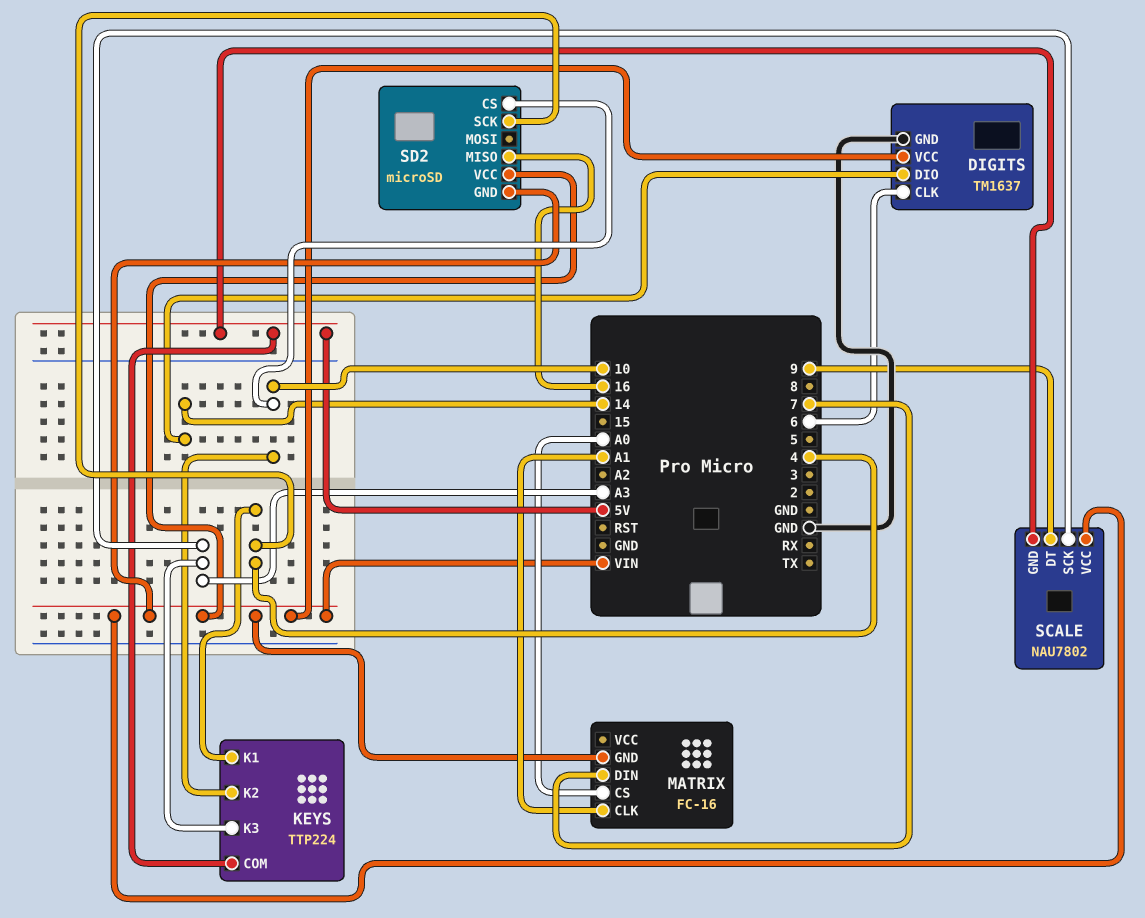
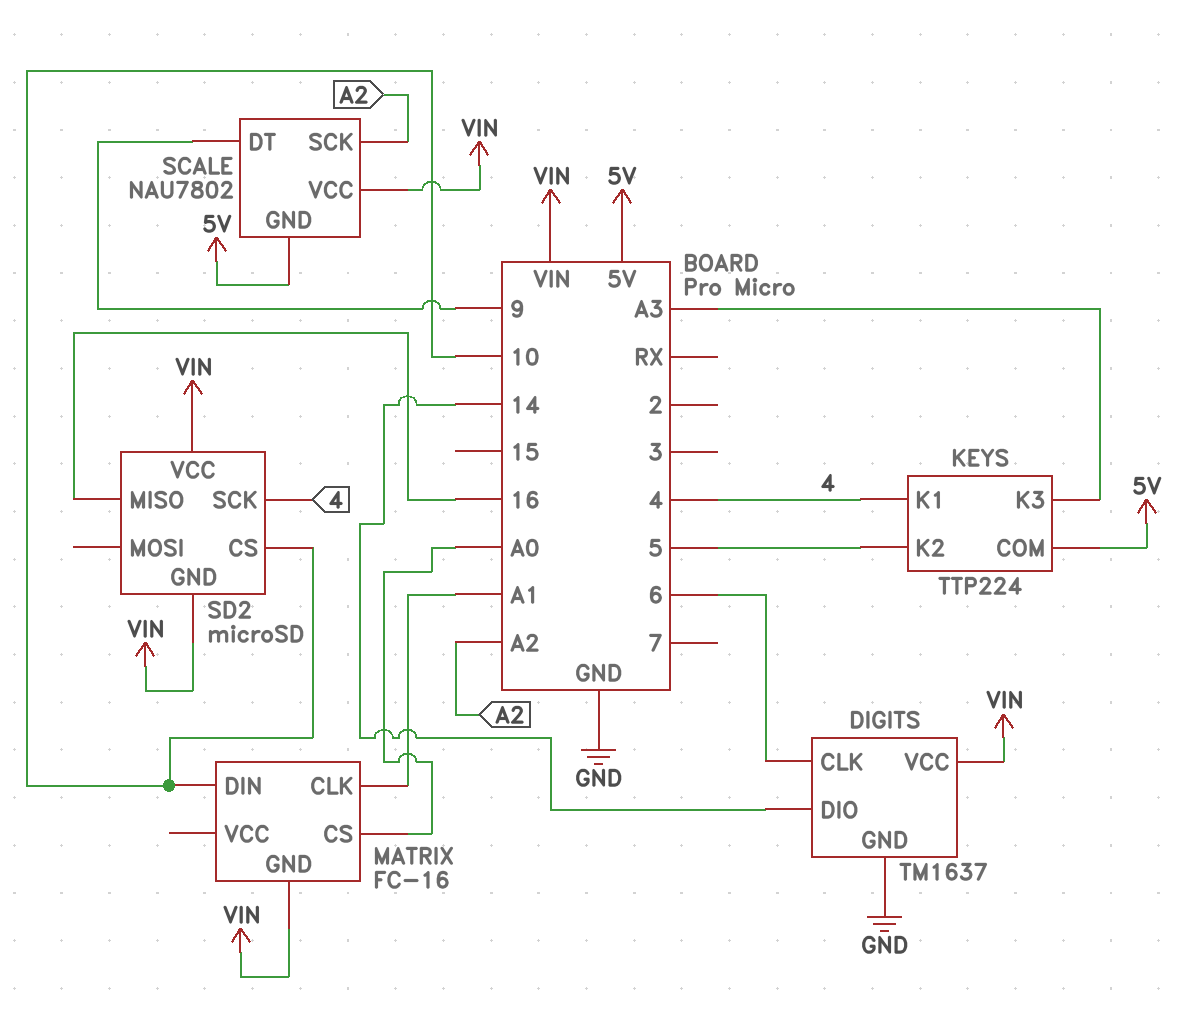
KEYS pin K2: 10 -> 5
MATRIX pin DIN: 7 -> 10
SCALE pin SCK: A3 -> A2

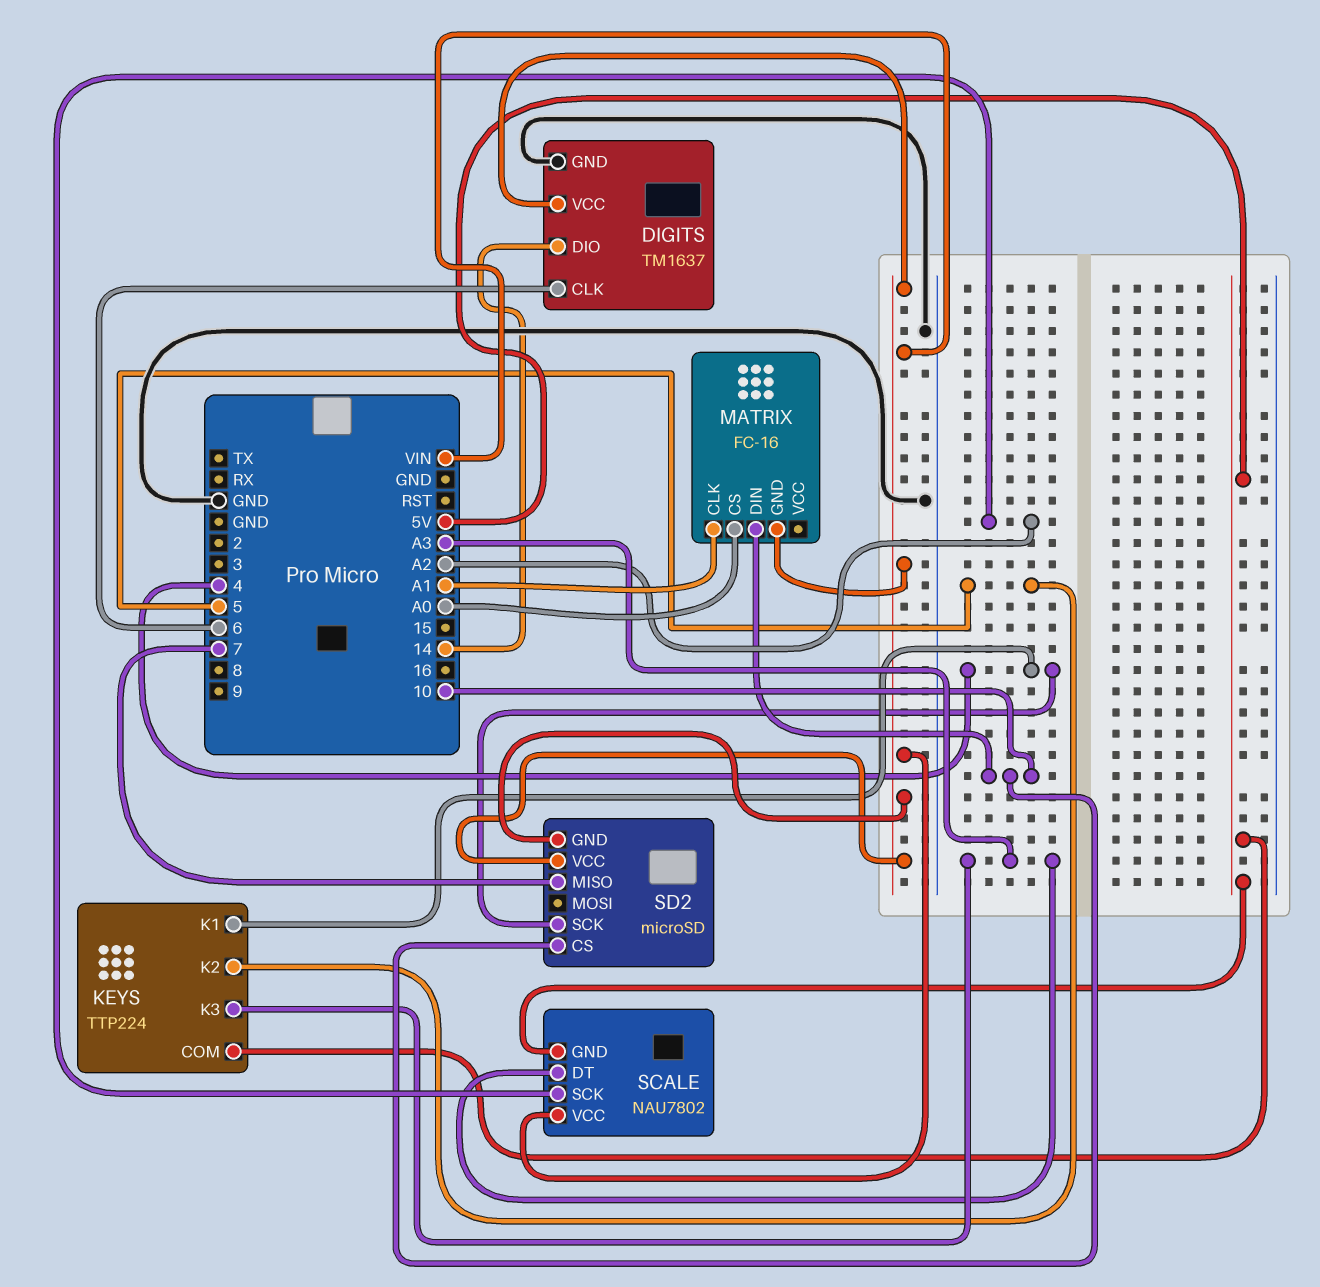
SCALE pin DT: 9 -> A3
SD2 pin MISO: 16 -> 7

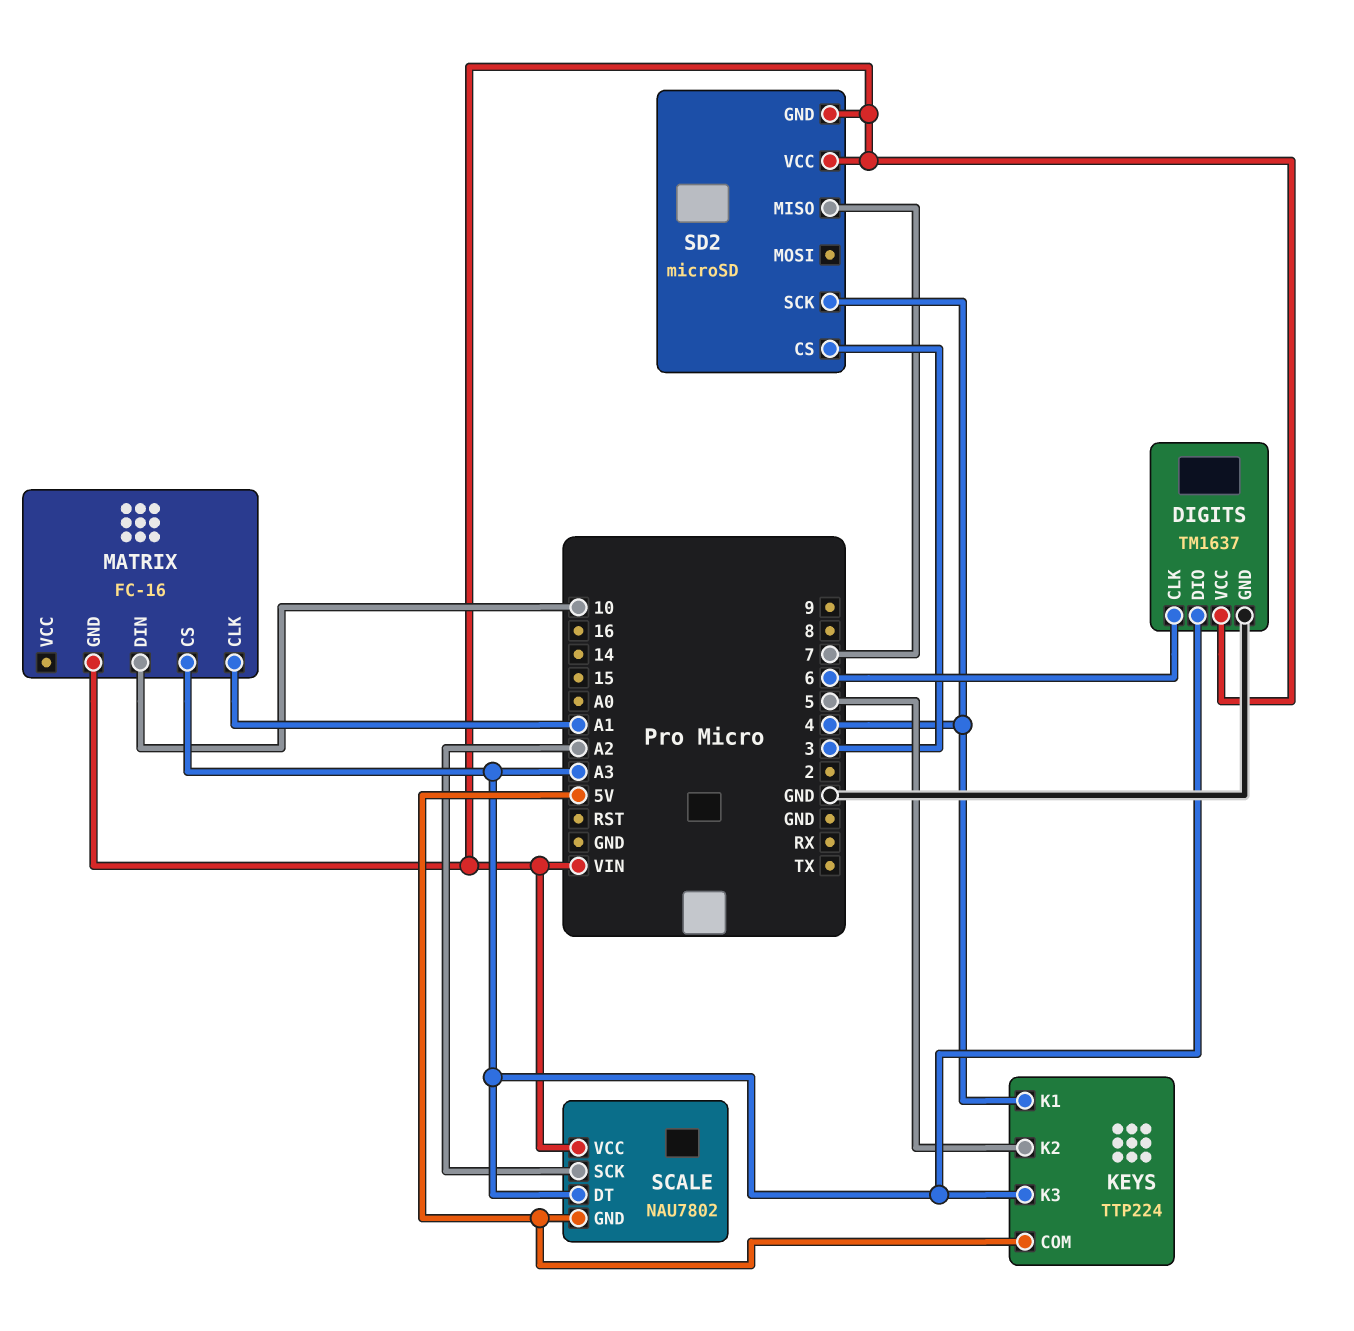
DIGITS pin DIO: 14 -> A3
MATRIX pin CS: A0 -> A3
SD2 pin CS: 10 -> 3

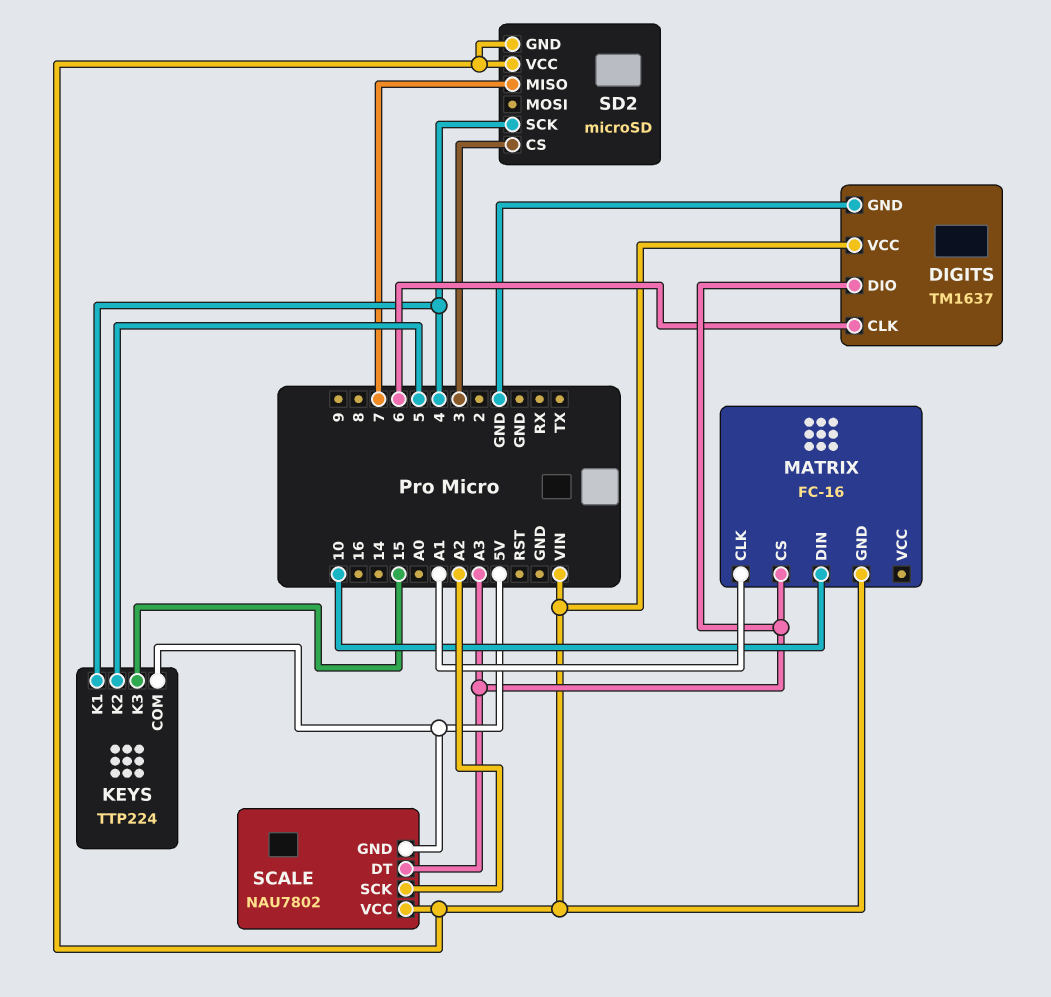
KEYS pin K3: A3 -> 15

